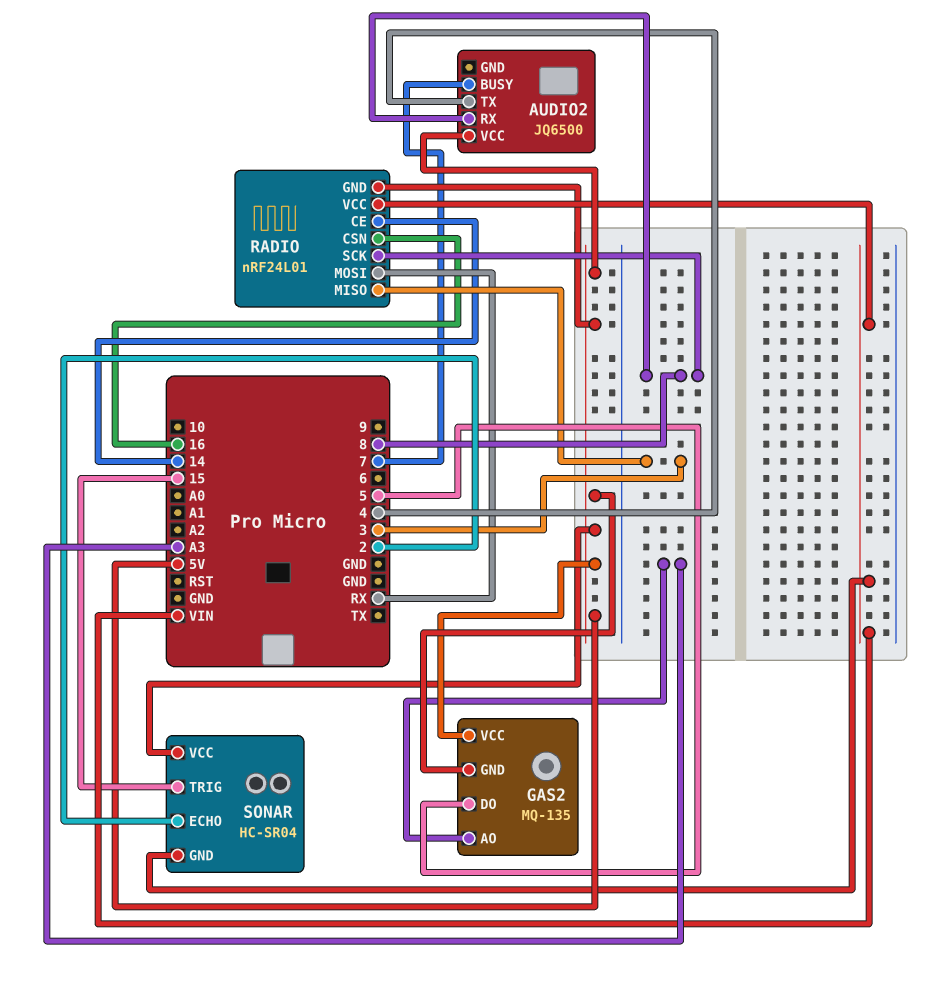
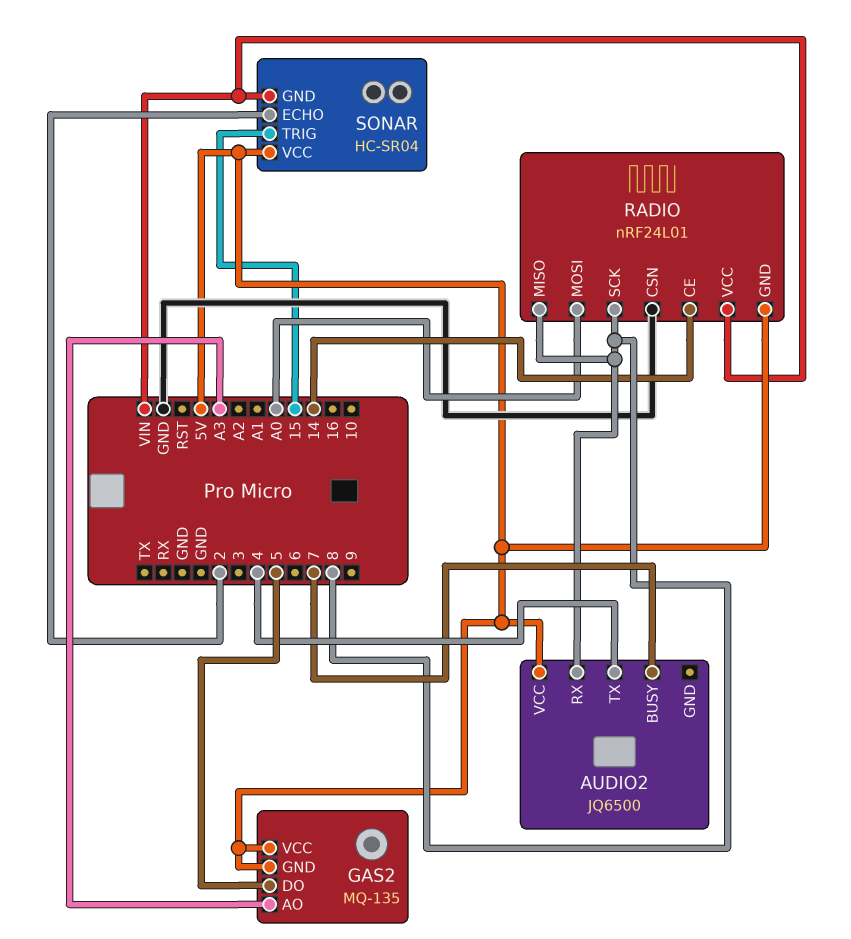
RADIO pin CSN: 16 -> GND
RADIO pin MISO: 3 -> 8
RADIO pin MOSI: RX -> A0

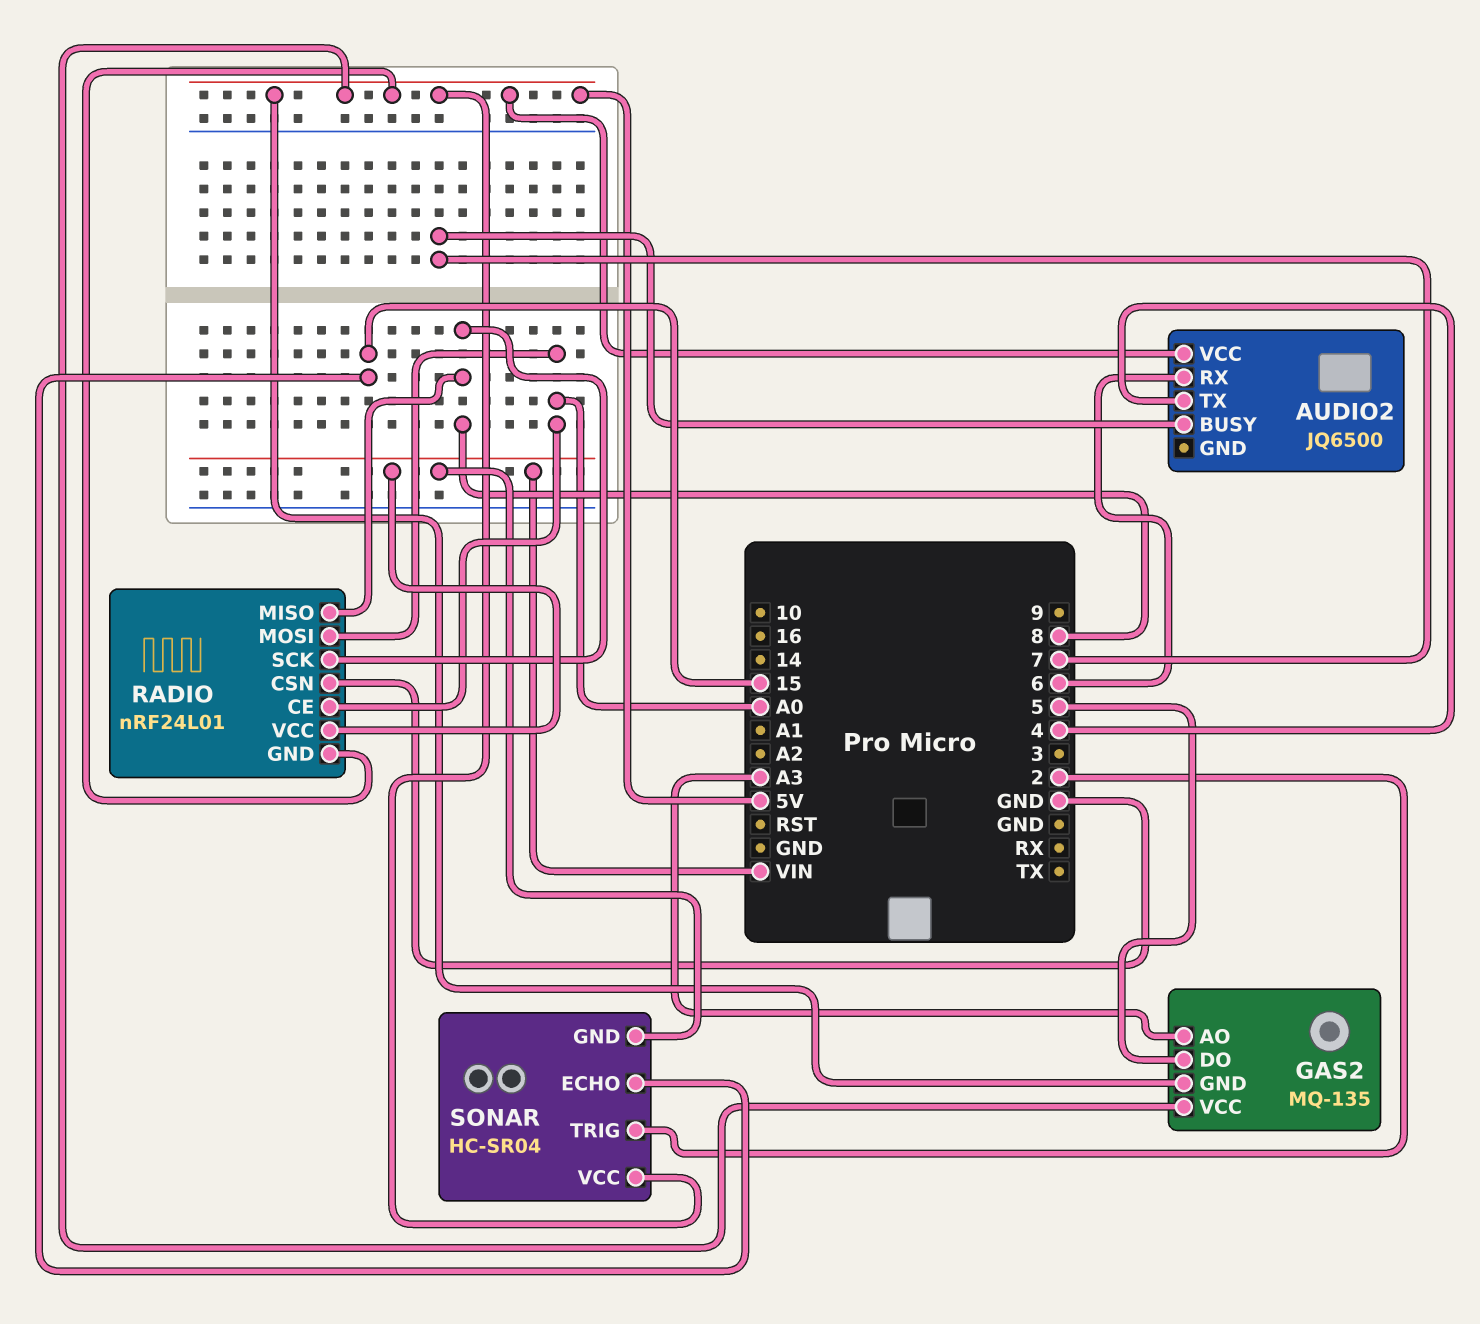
AUDIO2 pin RX: 8 -> 6
RADIO pin CE: 14 -> A0
SONAR pin ECHO: 2 -> 15
SONAR pin TRIG: 15 -> 2

